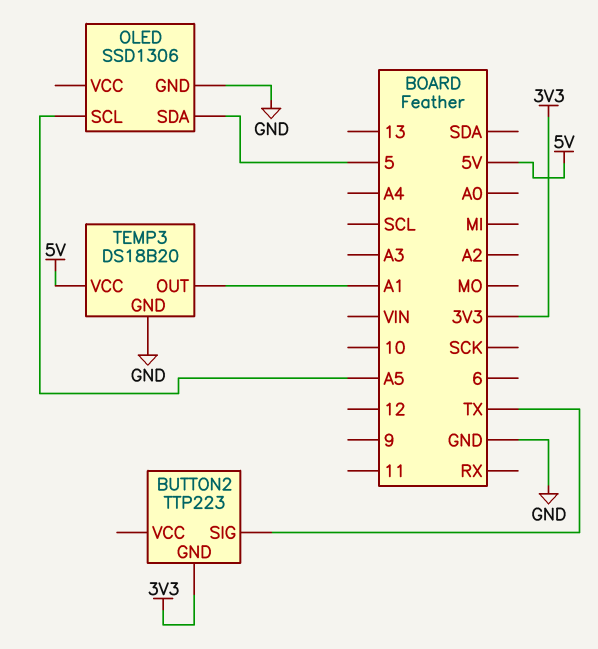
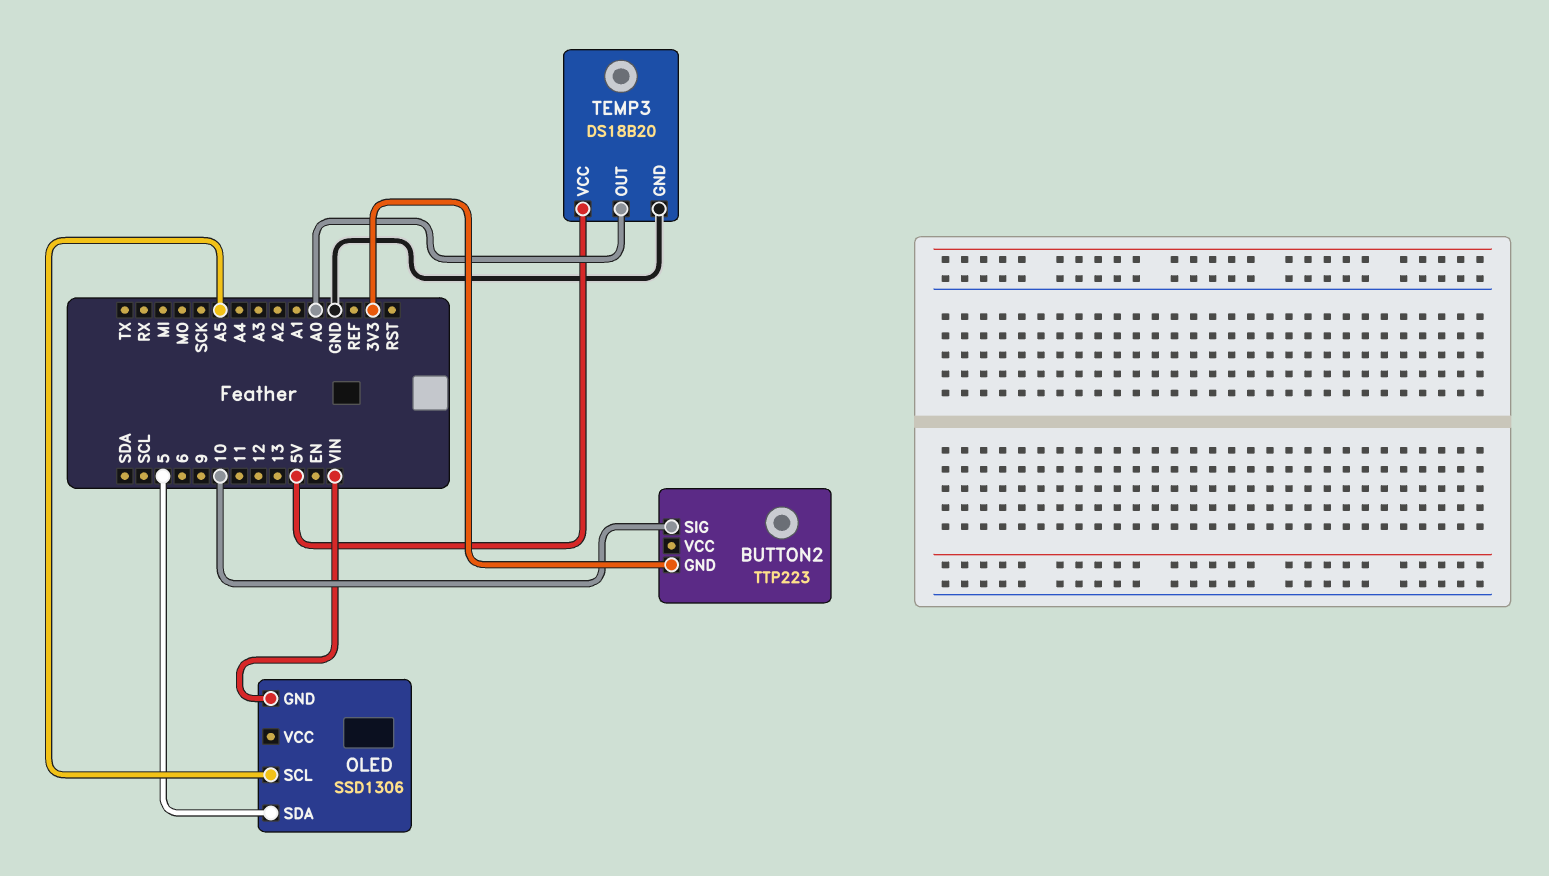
BUTTON2 pin SIG: TX -> 10
OLED pin GND: GND -> VIN
TEMP3 pin OUT: A1 -> A0

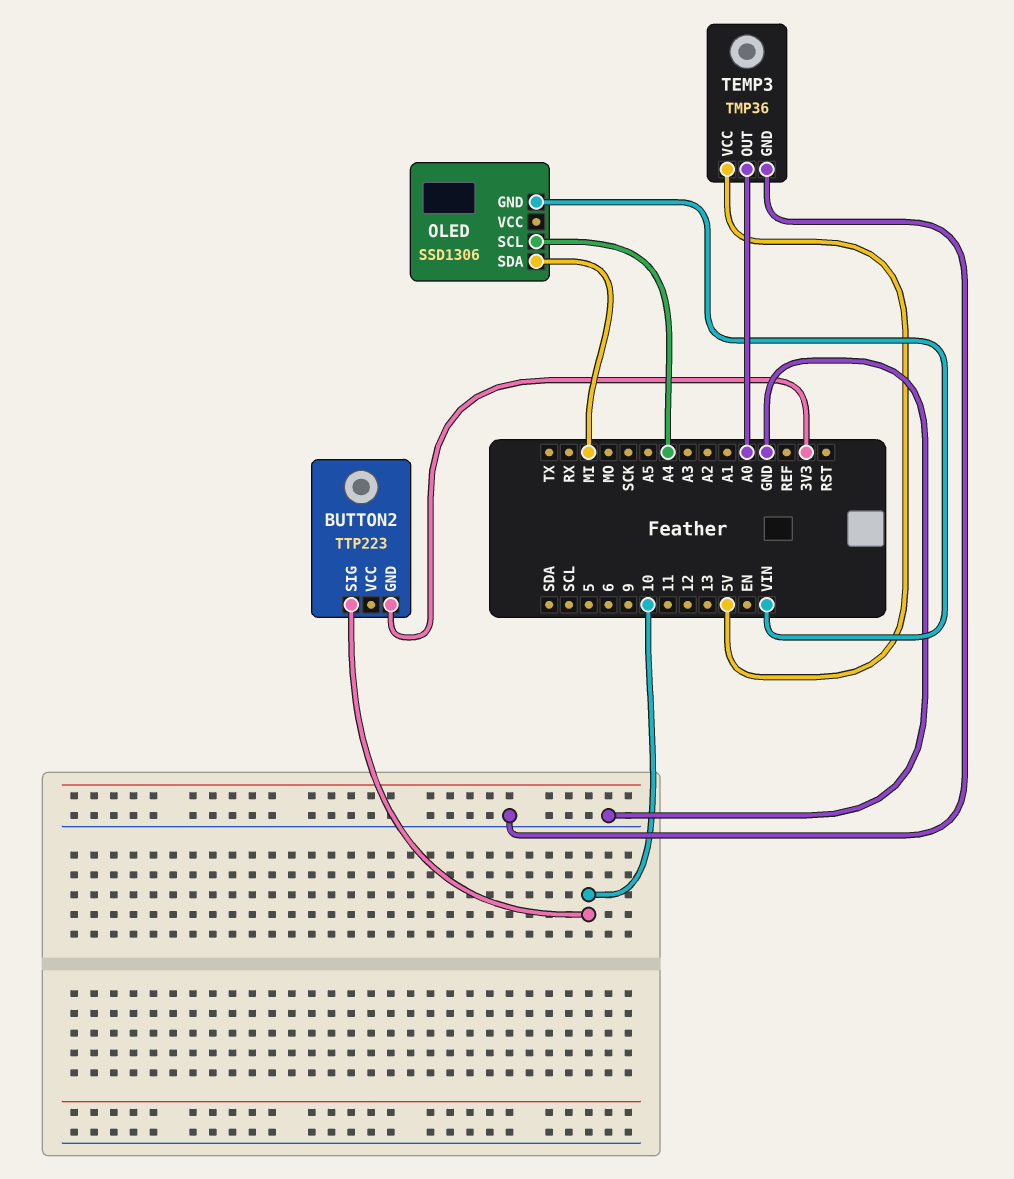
OLED pin SCL: A5 -> A4
OLED pin SDA: 5 -> MI
TEMP3: DS18B20 -> TMP36

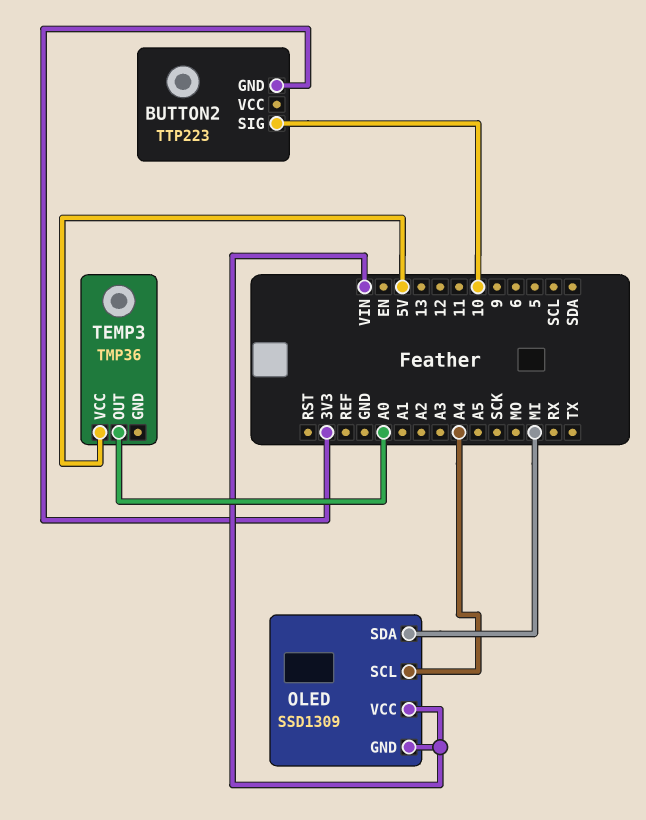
OLED: SSD1306 -> SSD1309
OLED pin VCC: none -> VIN
TEMP3 pin GND: GND -> none

